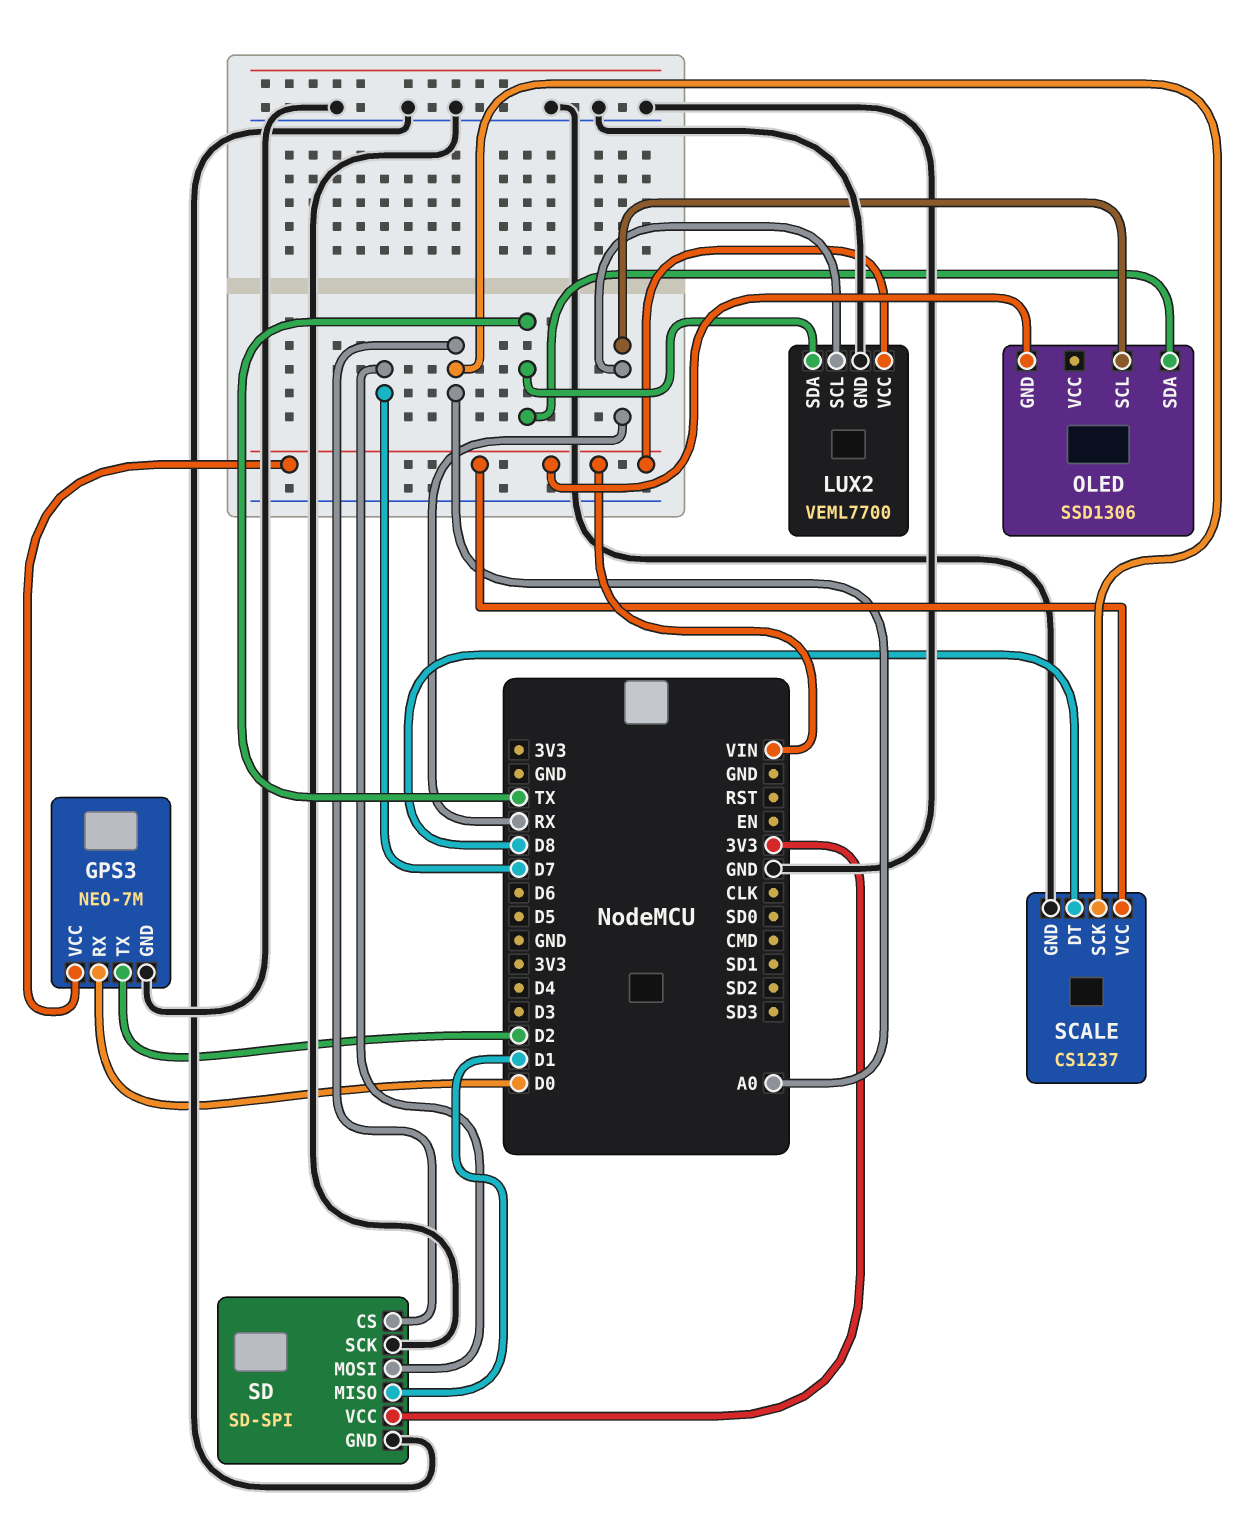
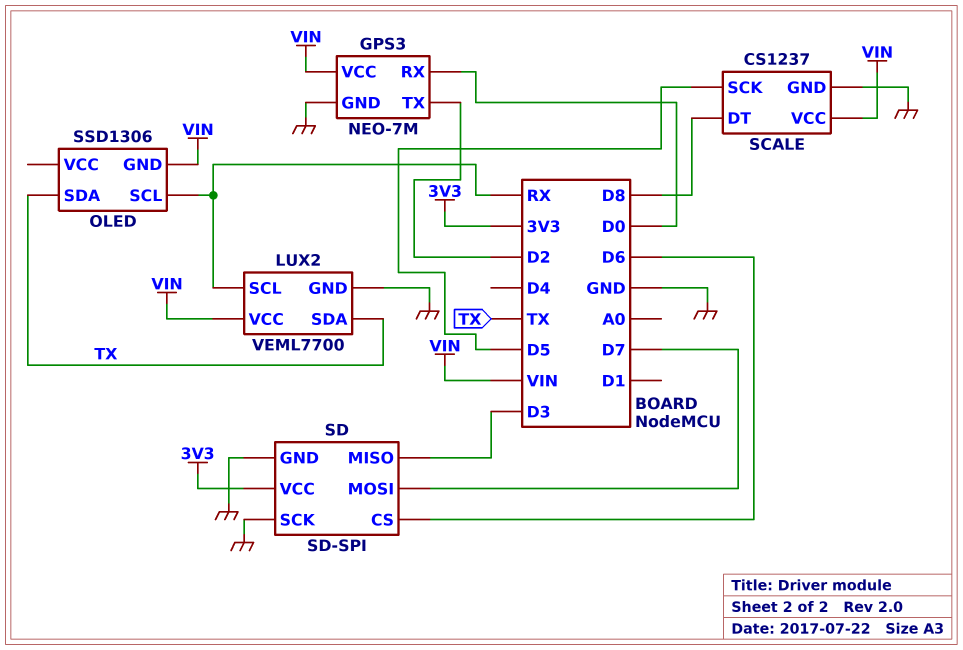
SCALE pin SCK: A0 -> D5
SD pin CS: A0 -> D6
SD pin MISO: D1 -> D3

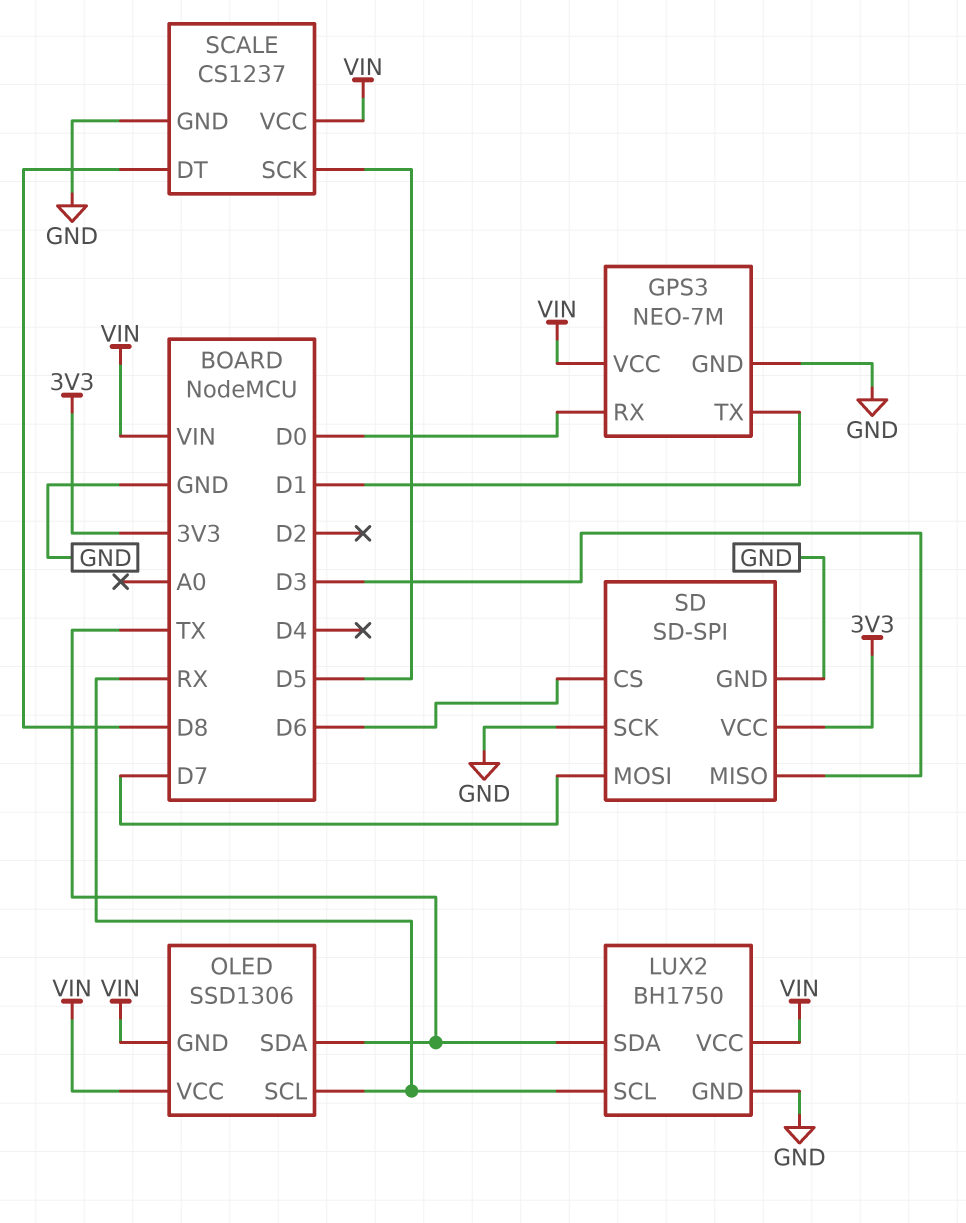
GPS3 pin TX: D2 -> D1
LUX2: VEML7700 -> BH1750
OLED pin VCC: none -> VIN

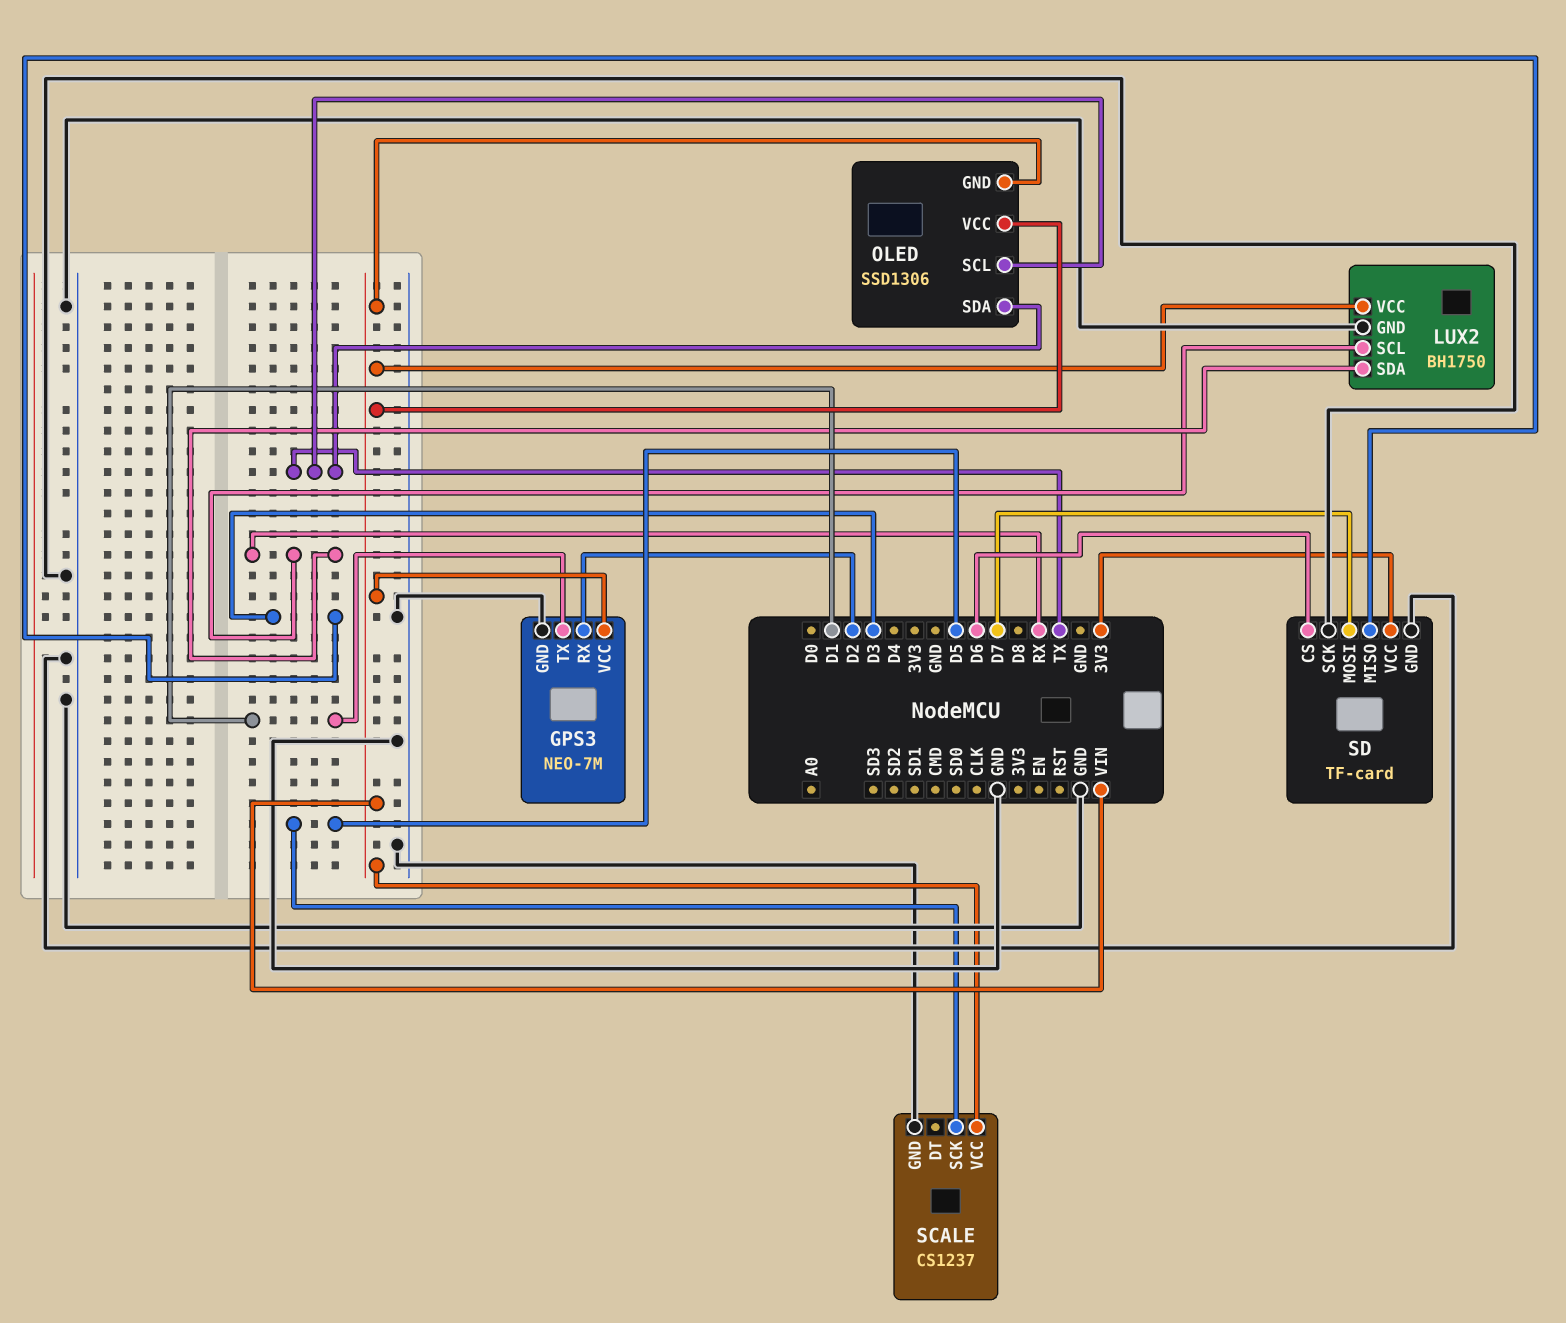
GPS3 pin RX: D0 -> D2
LUX2 pin SDA: TX -> RX
OLED pin SCL: RX -> TX
SCALE pin DT: D8 -> none
SD: SD-SPI -> TF-card

